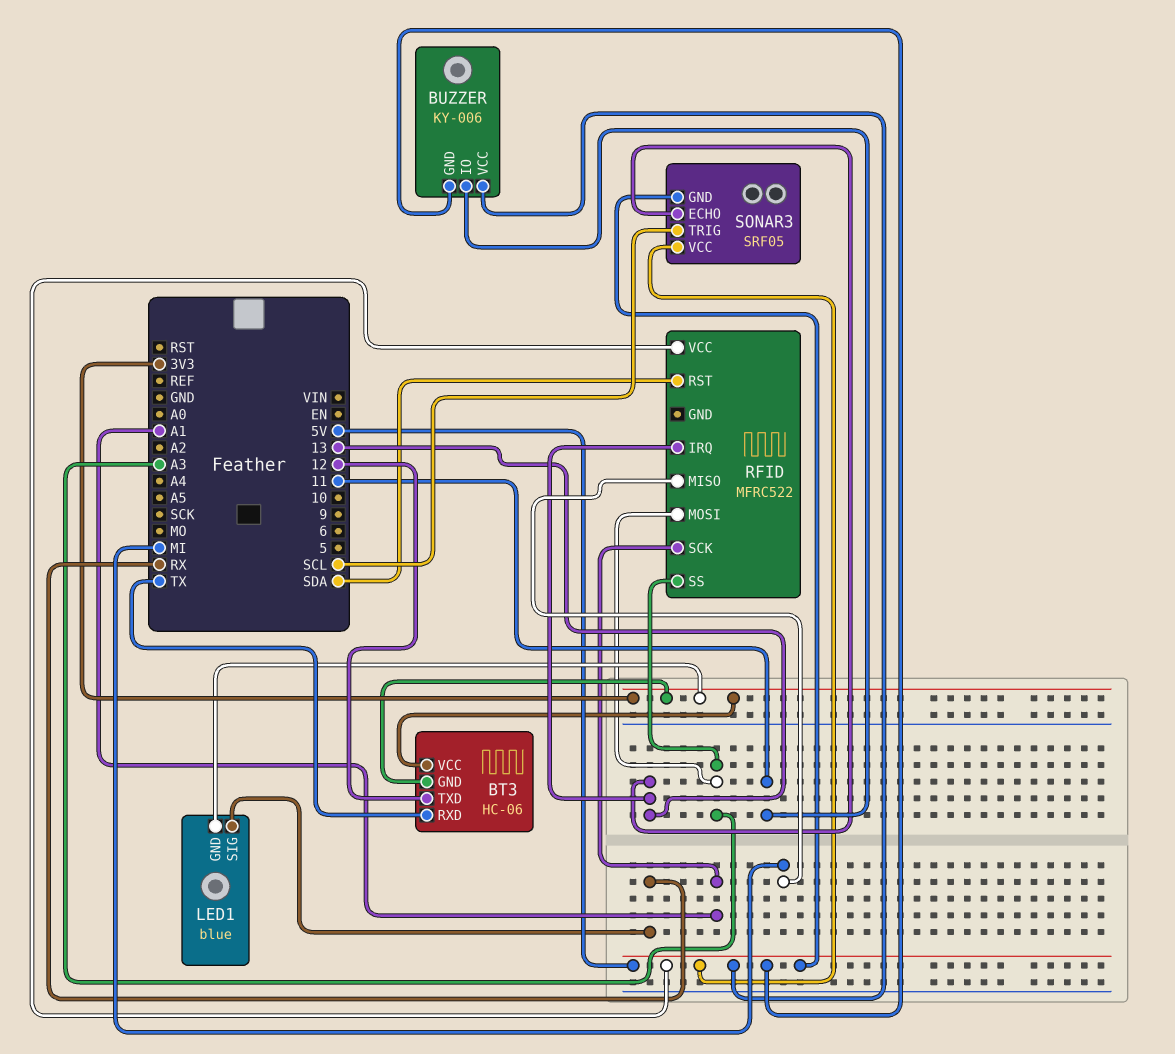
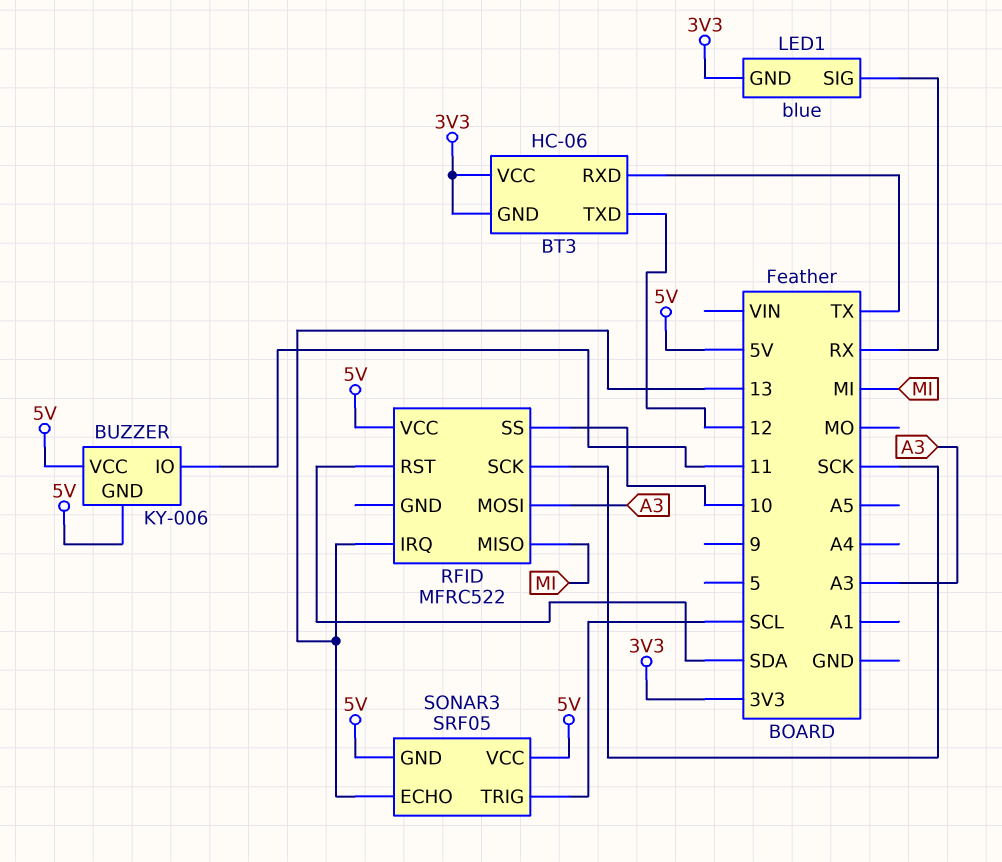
RFID pin SCK: A1 -> SCK
RFID pin SS: A3 -> 10

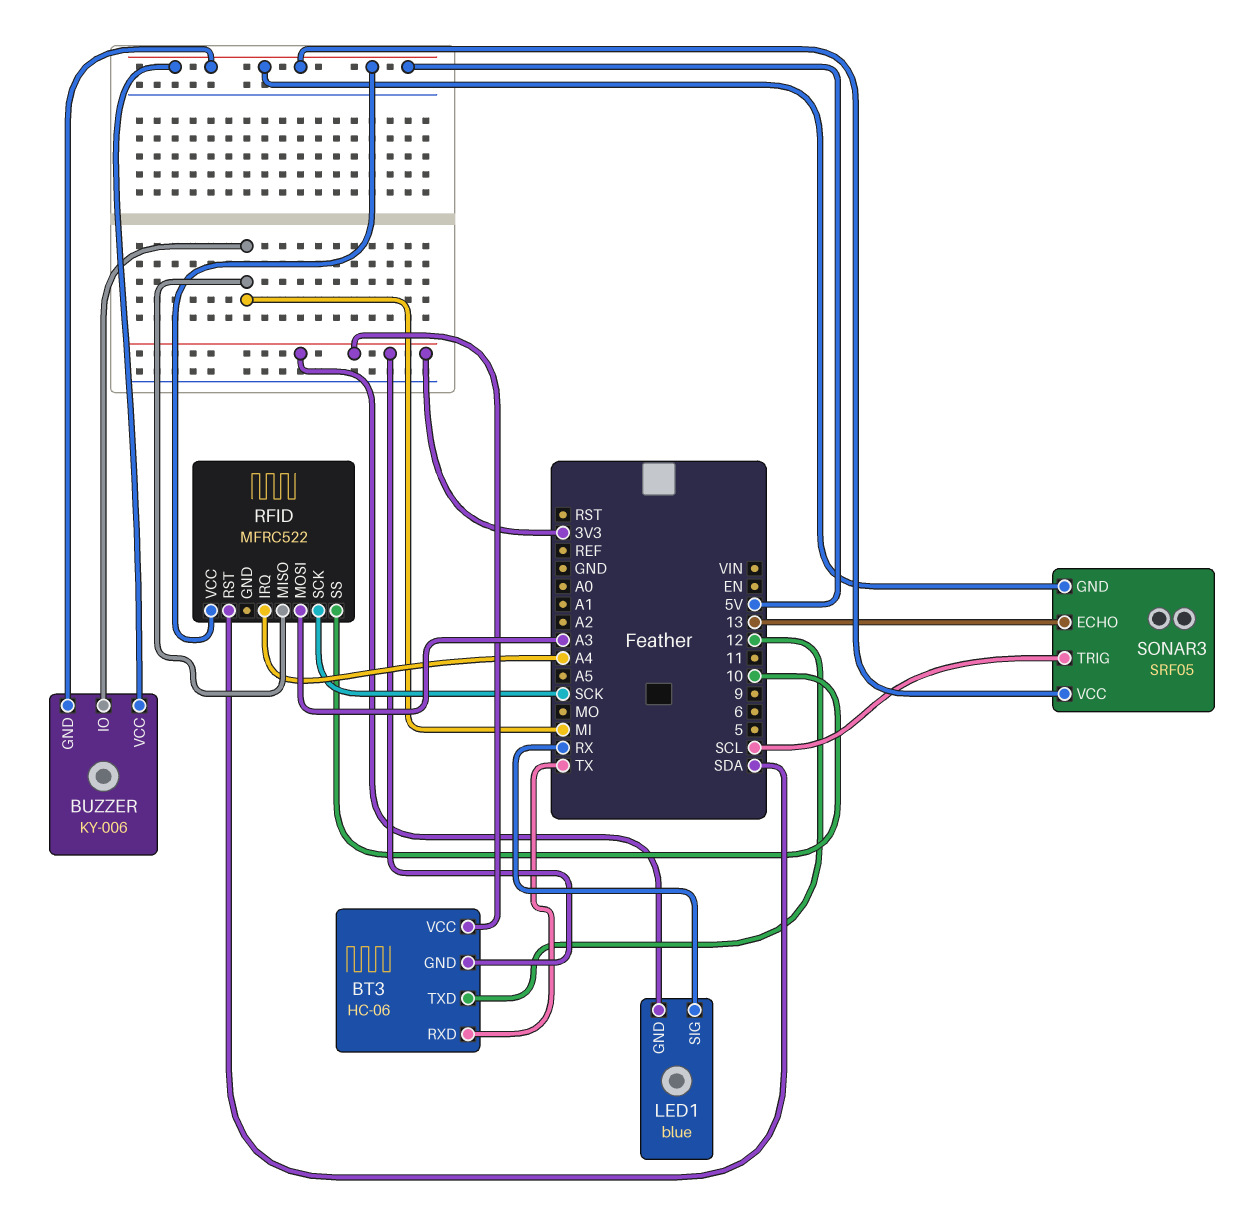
BUZZER pin IO: 11 -> MI
RFID pin IRQ: 13 -> A4

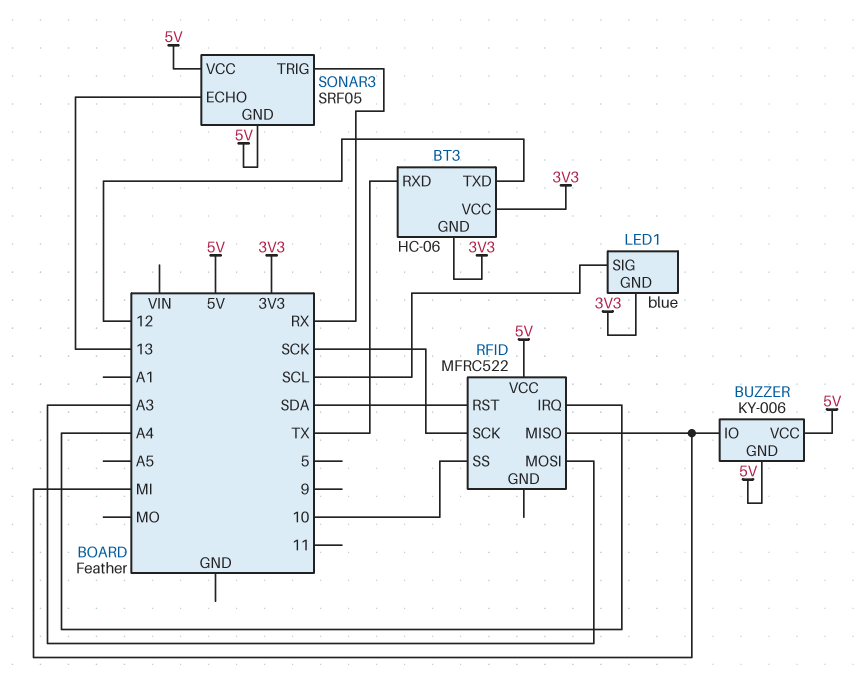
LED1 pin SIG: RX -> SCL
SONAR3 pin TRIG: SCL -> RX

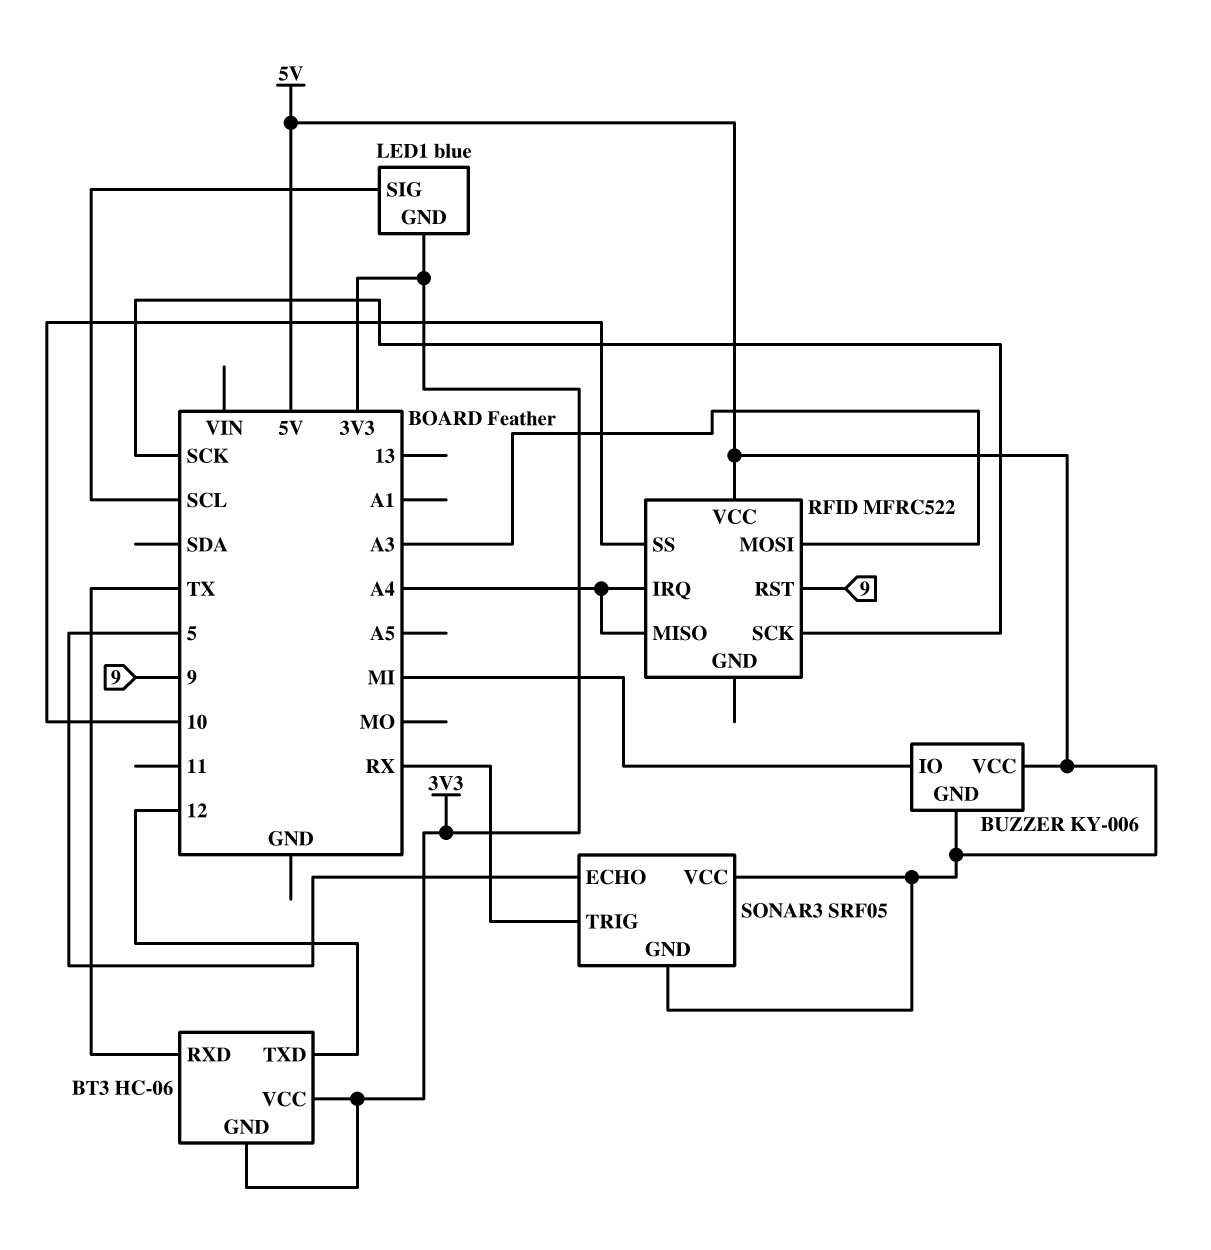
RFID pin MISO: MI -> A4
RFID pin RST: SDA -> 9
SONAR3 pin ECHO: 13 -> 5

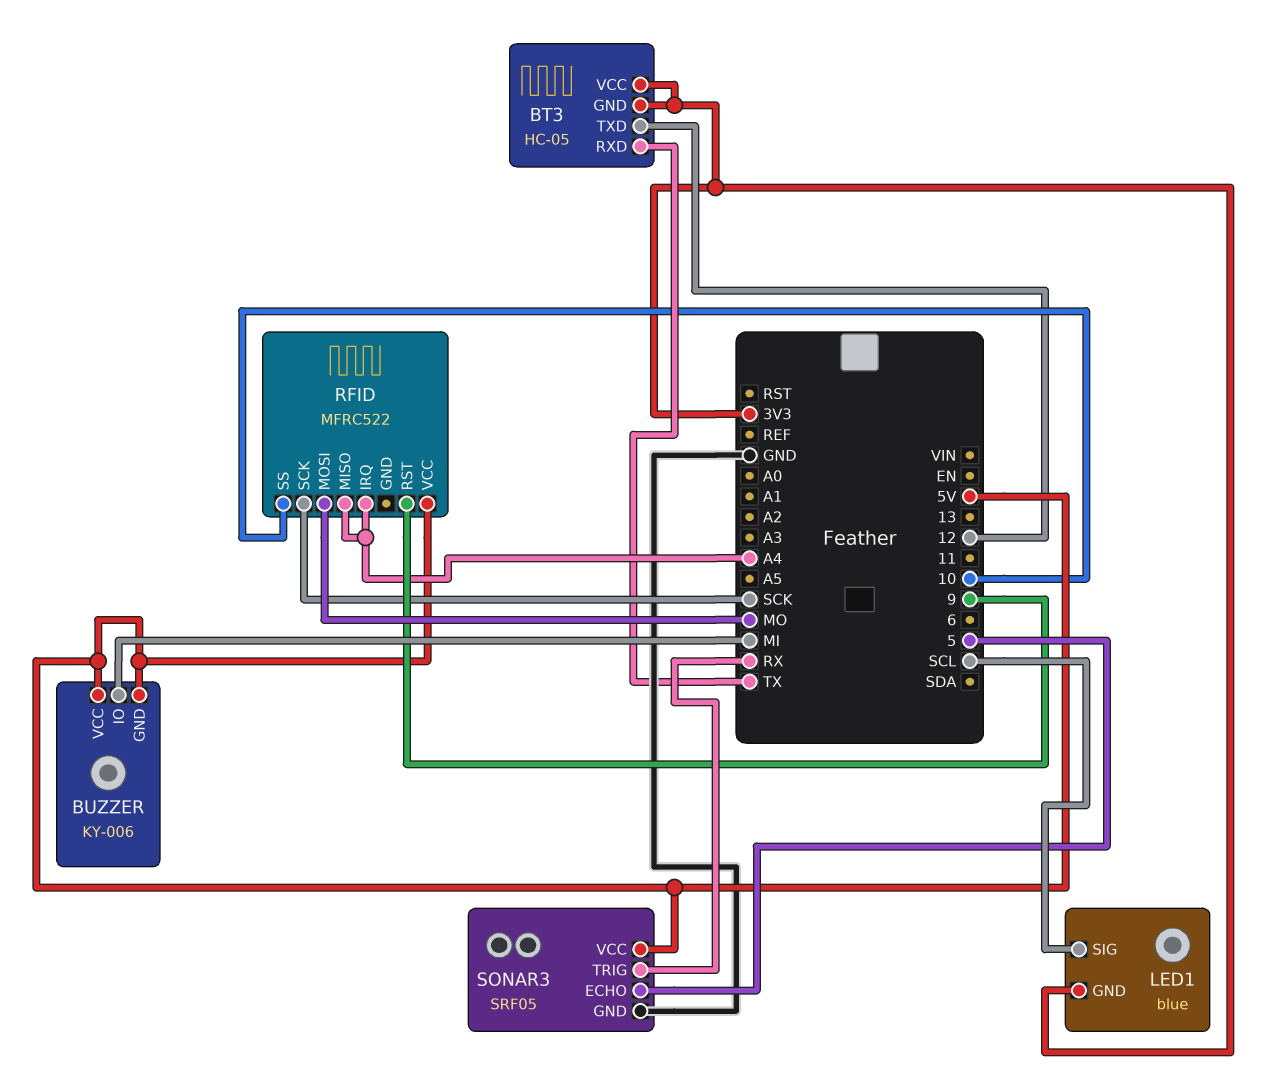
BT3: HC-06 -> HC-05
RFID pin MOSI: A3 -> MO
SONAR3 pin GND: 5V -> GND

